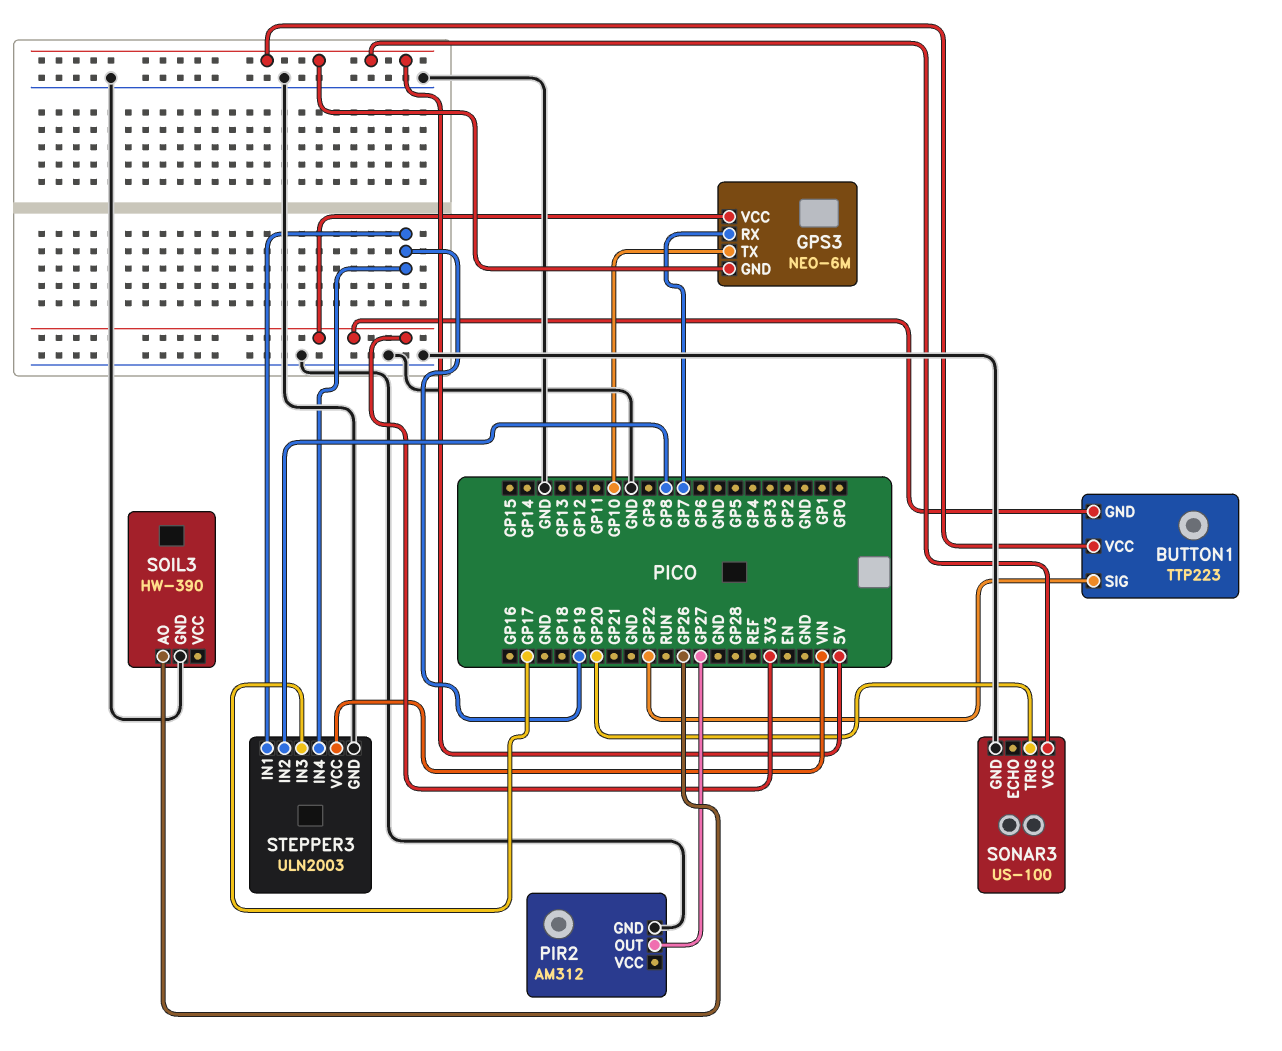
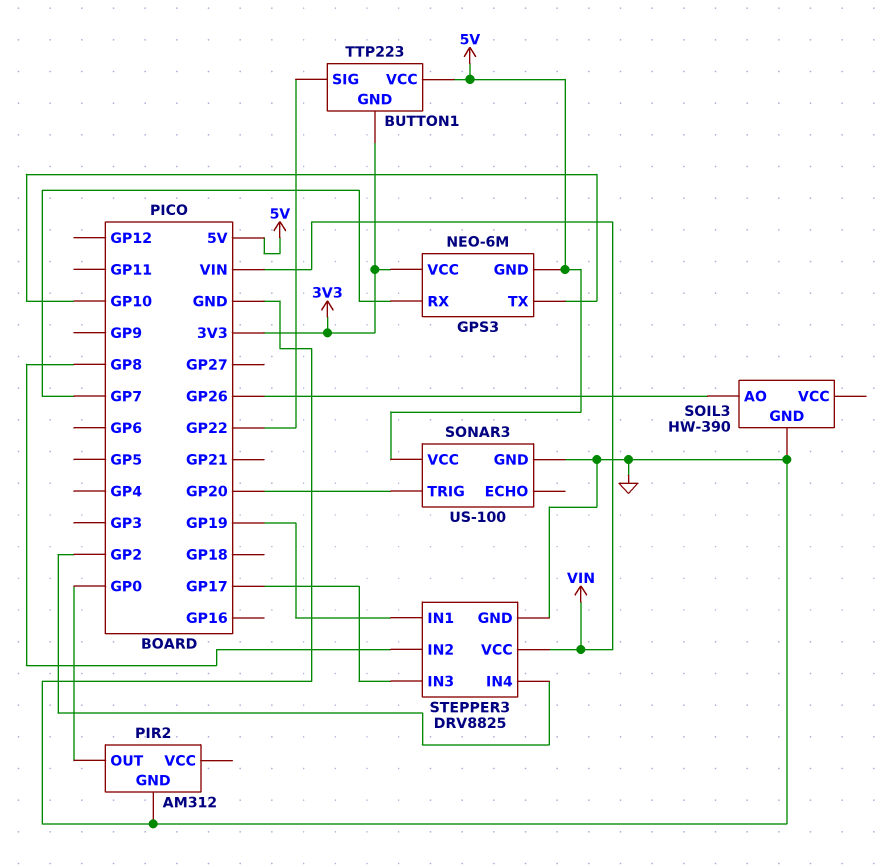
PIR2 pin OUT: GP27 -> GP0
STEPPER3: ULN2003 -> DRV8825
STEPPER3 pin IN4: GP19 -> GP2

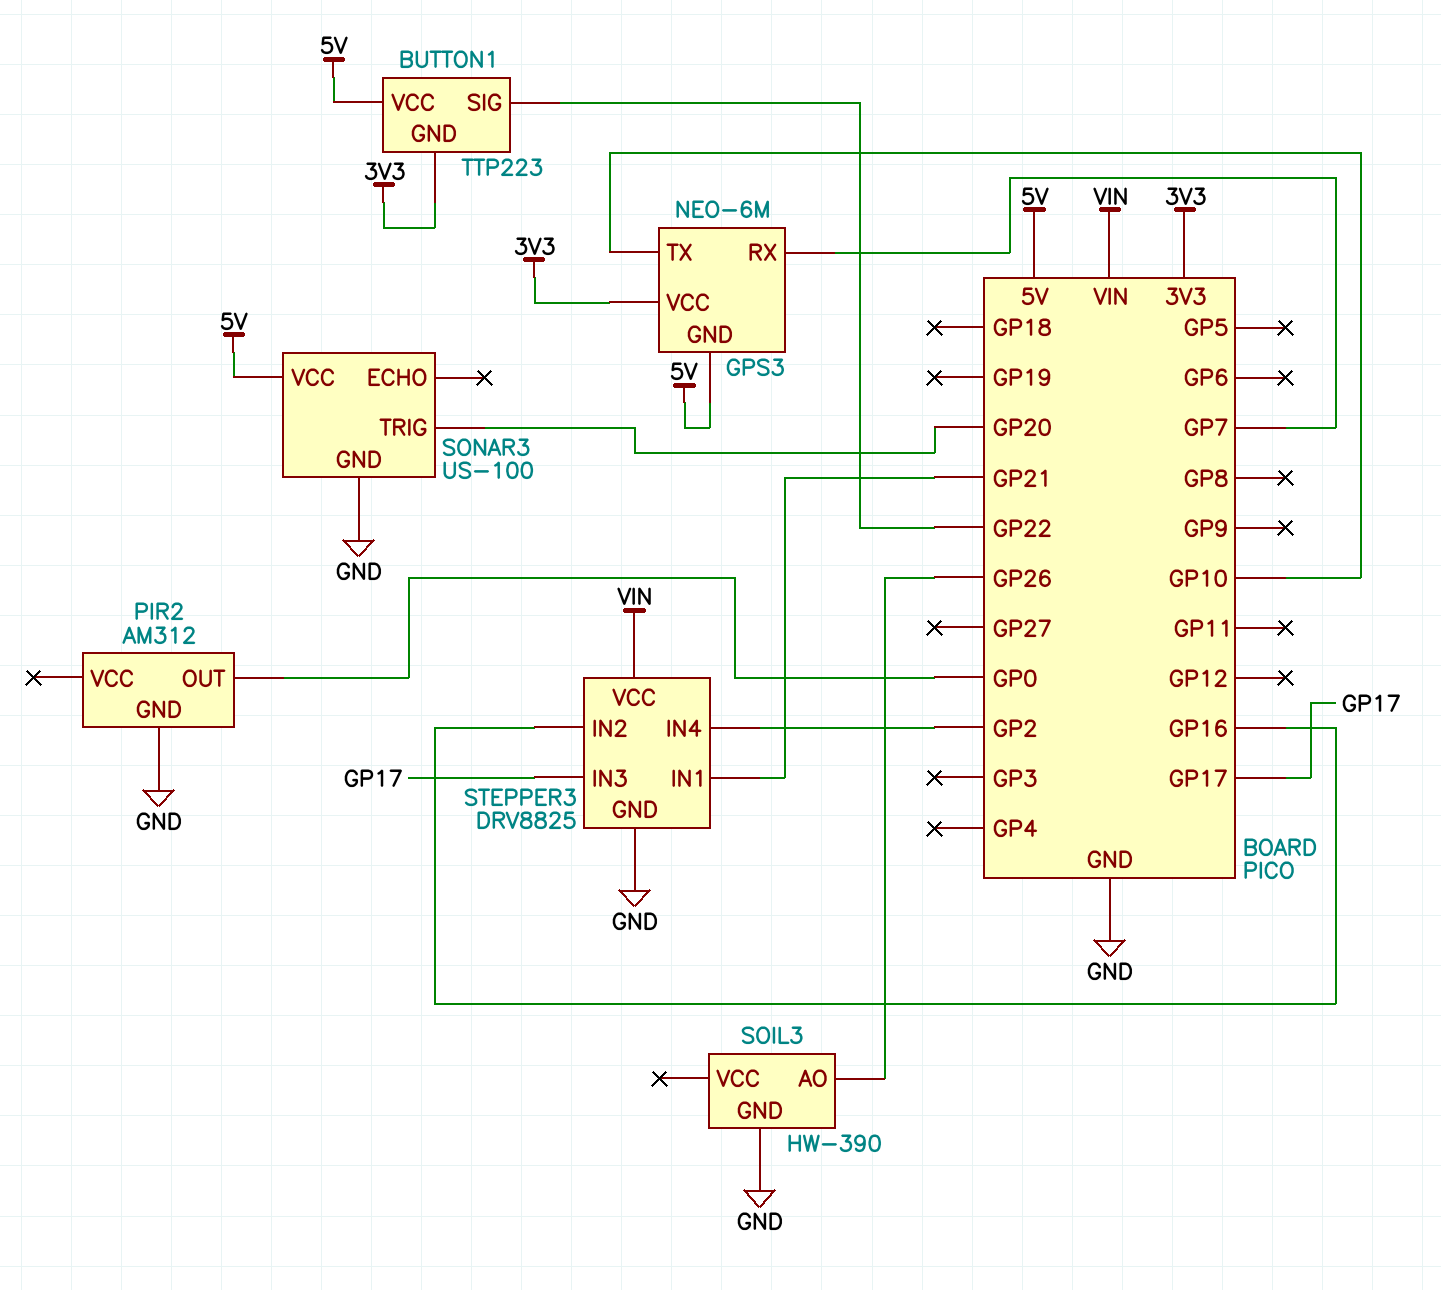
STEPPER3 pin IN1: GP19 -> GP21
STEPPER3 pin IN2: GP8 -> GP16

